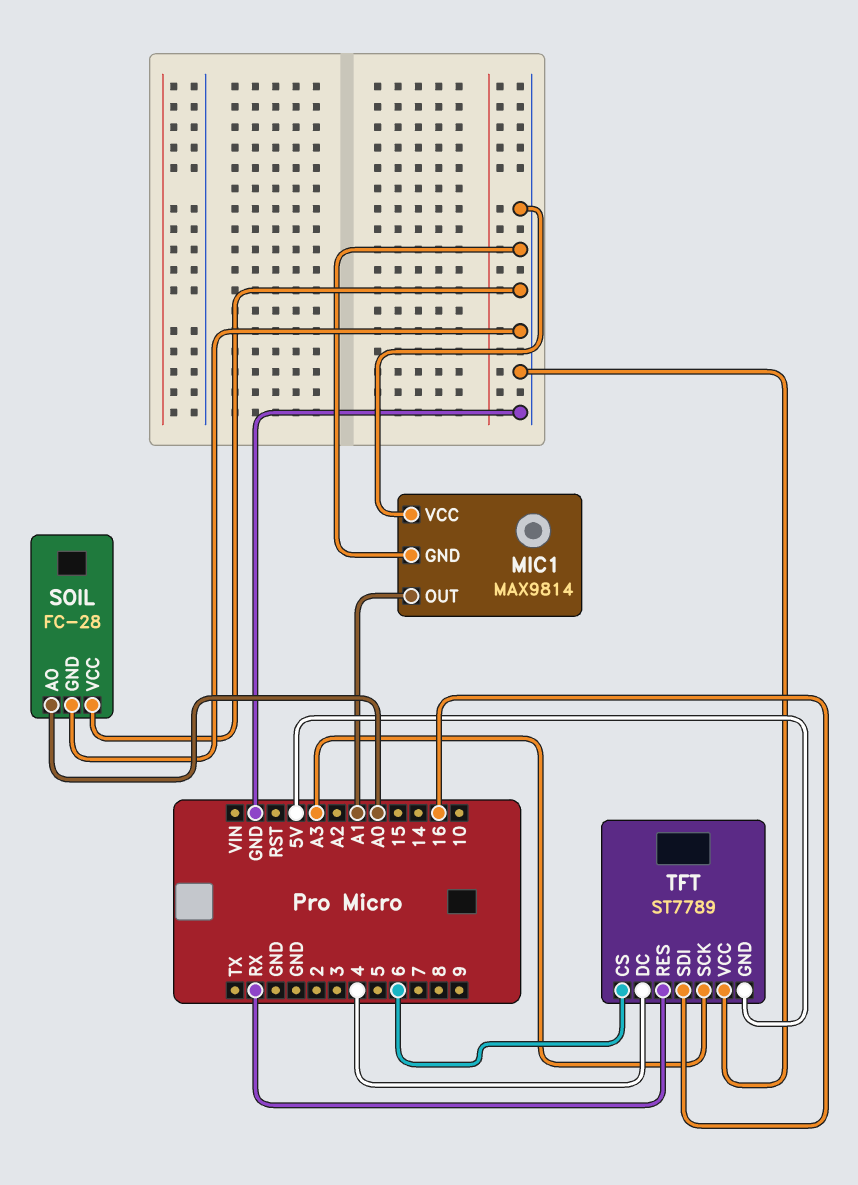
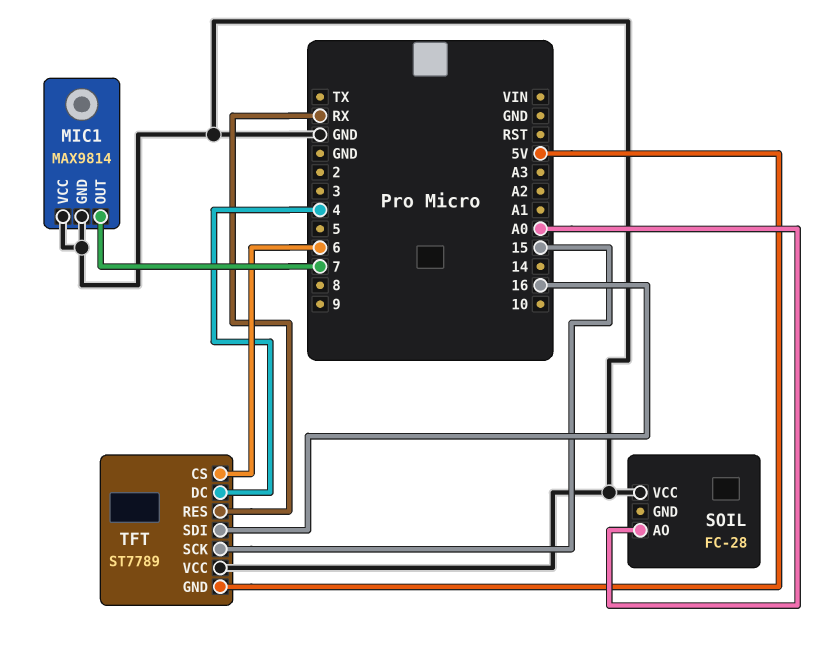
MIC1 pin OUT: A1 -> 7
SOIL pin GND: GND -> none
TFT pin SCK: A3 -> 15

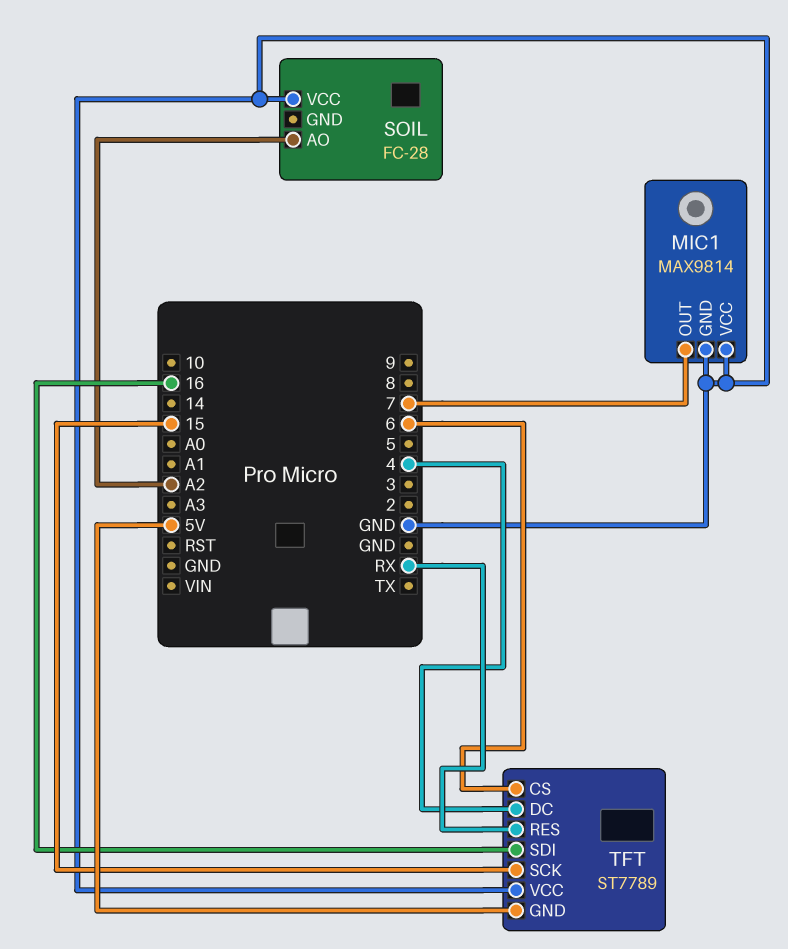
SOIL pin AO: A0 -> A2

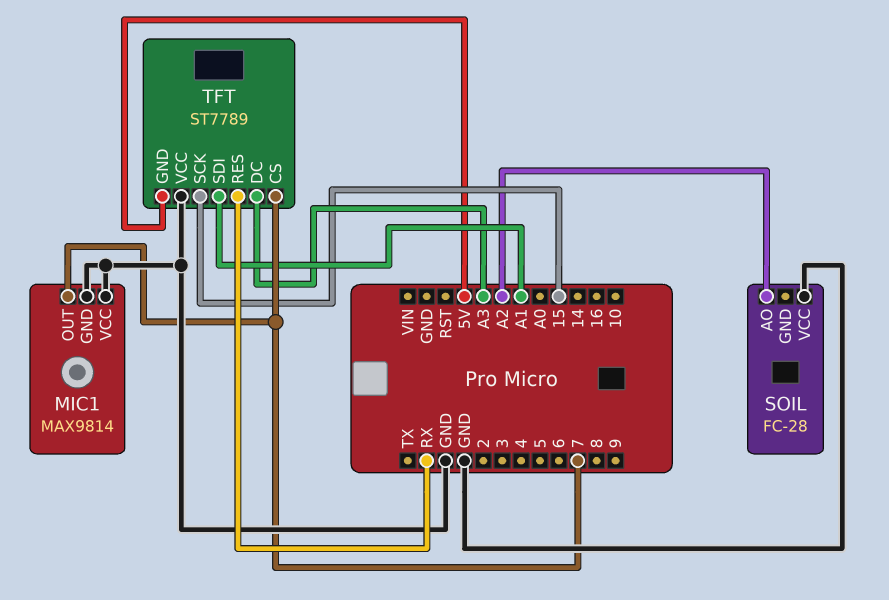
TFT pin CS: 6 -> 7
TFT pin DC: 4 -> A3
TFT pin SDI: 16 -> A1

